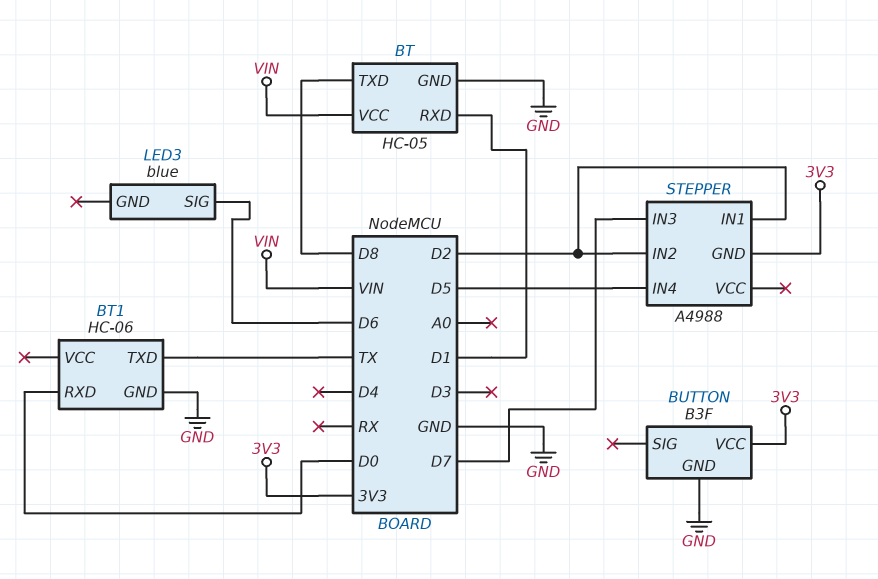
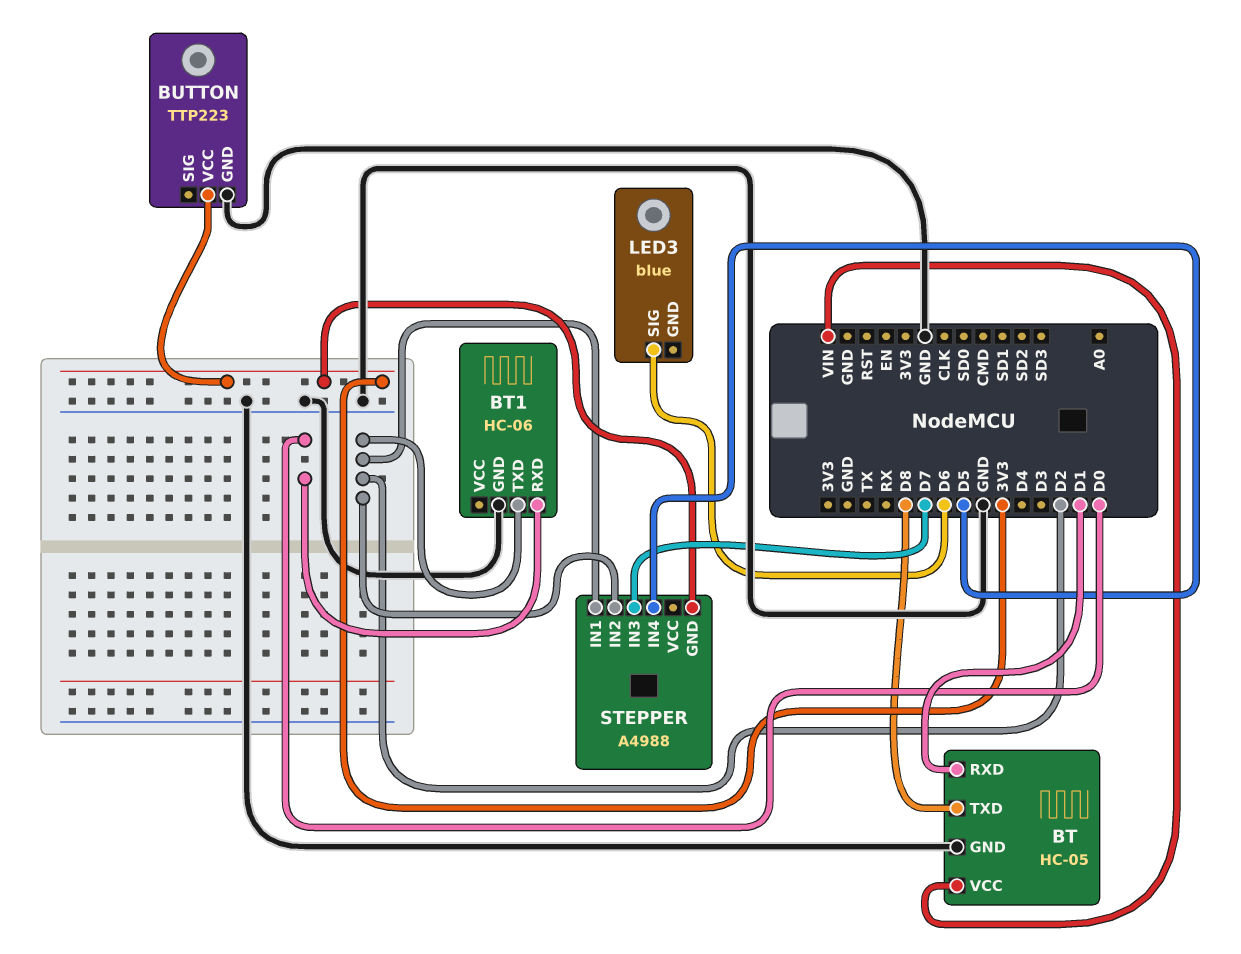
BT1 pin TXD: TX -> D2
BUTTON: B3F -> TTP223

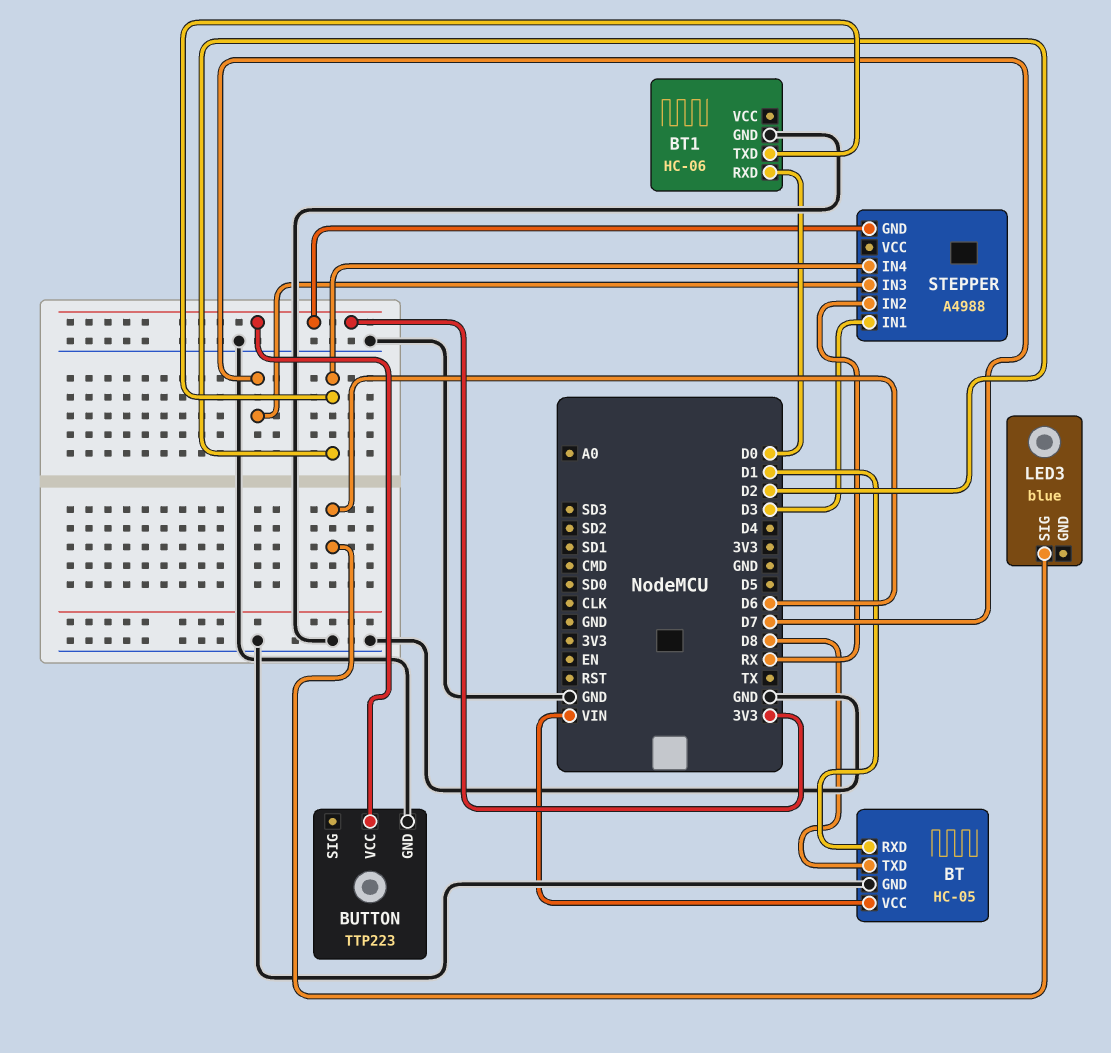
STEPPER pin IN1: D2 -> D3
STEPPER pin IN2: D2 -> RX
STEPPER pin IN4: D5 -> D2

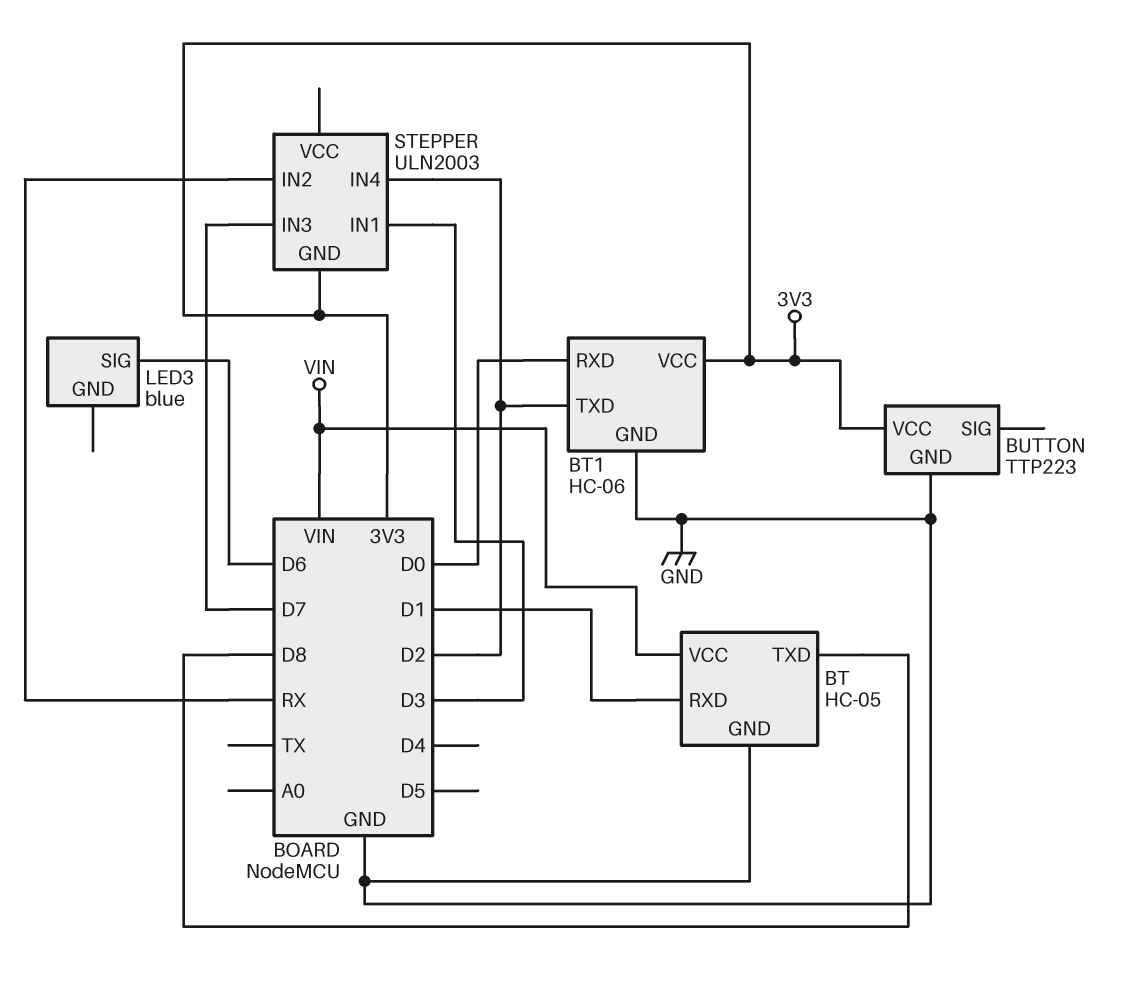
BT1 pin VCC: none -> 3V3
STEPPER: A4988 -> ULN2003

